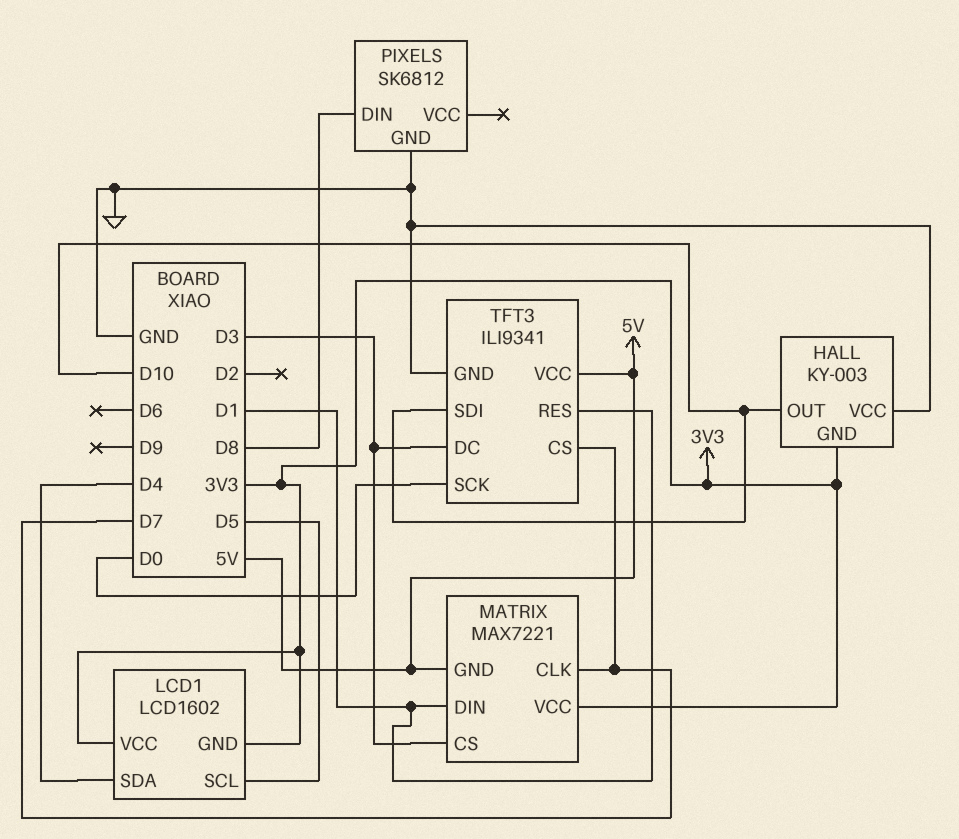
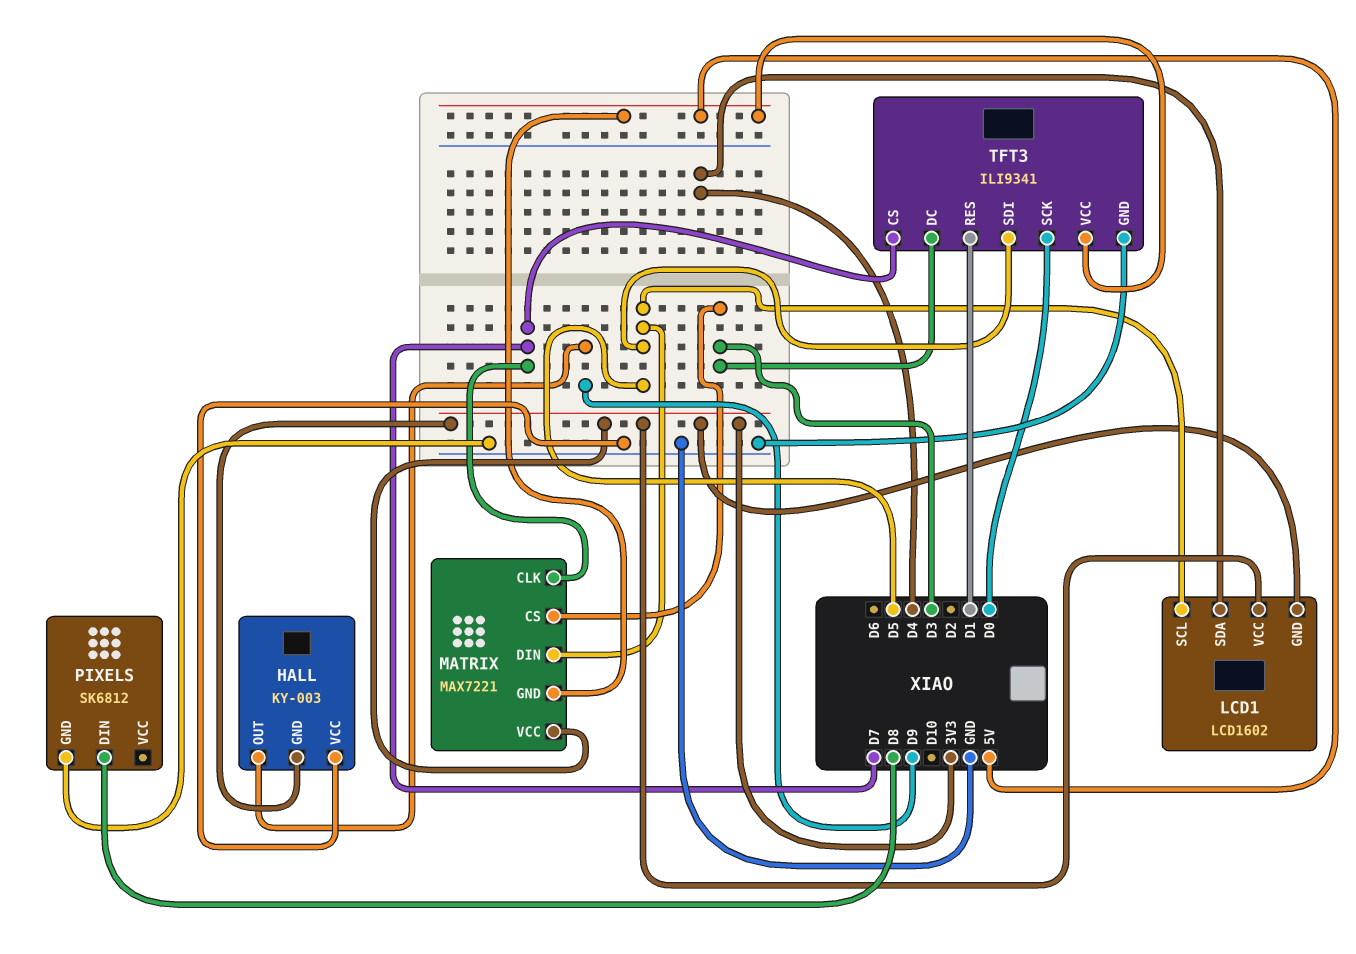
HALL pin OUT: D10 -> D9
MATRIX pin DIN: D1 -> D5
TFT3 pin SDI: D10 -> D5

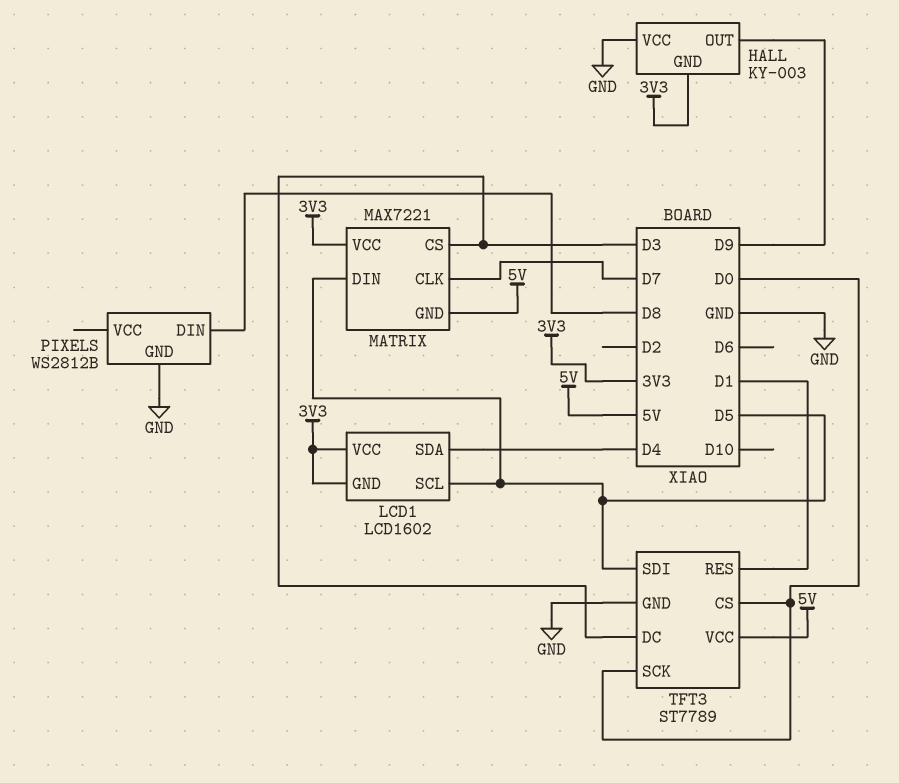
PIXELS: SK6812 -> WS2812B
TFT3: ILI9341 -> ST7789
TFT3 pin CS: D7 -> D0

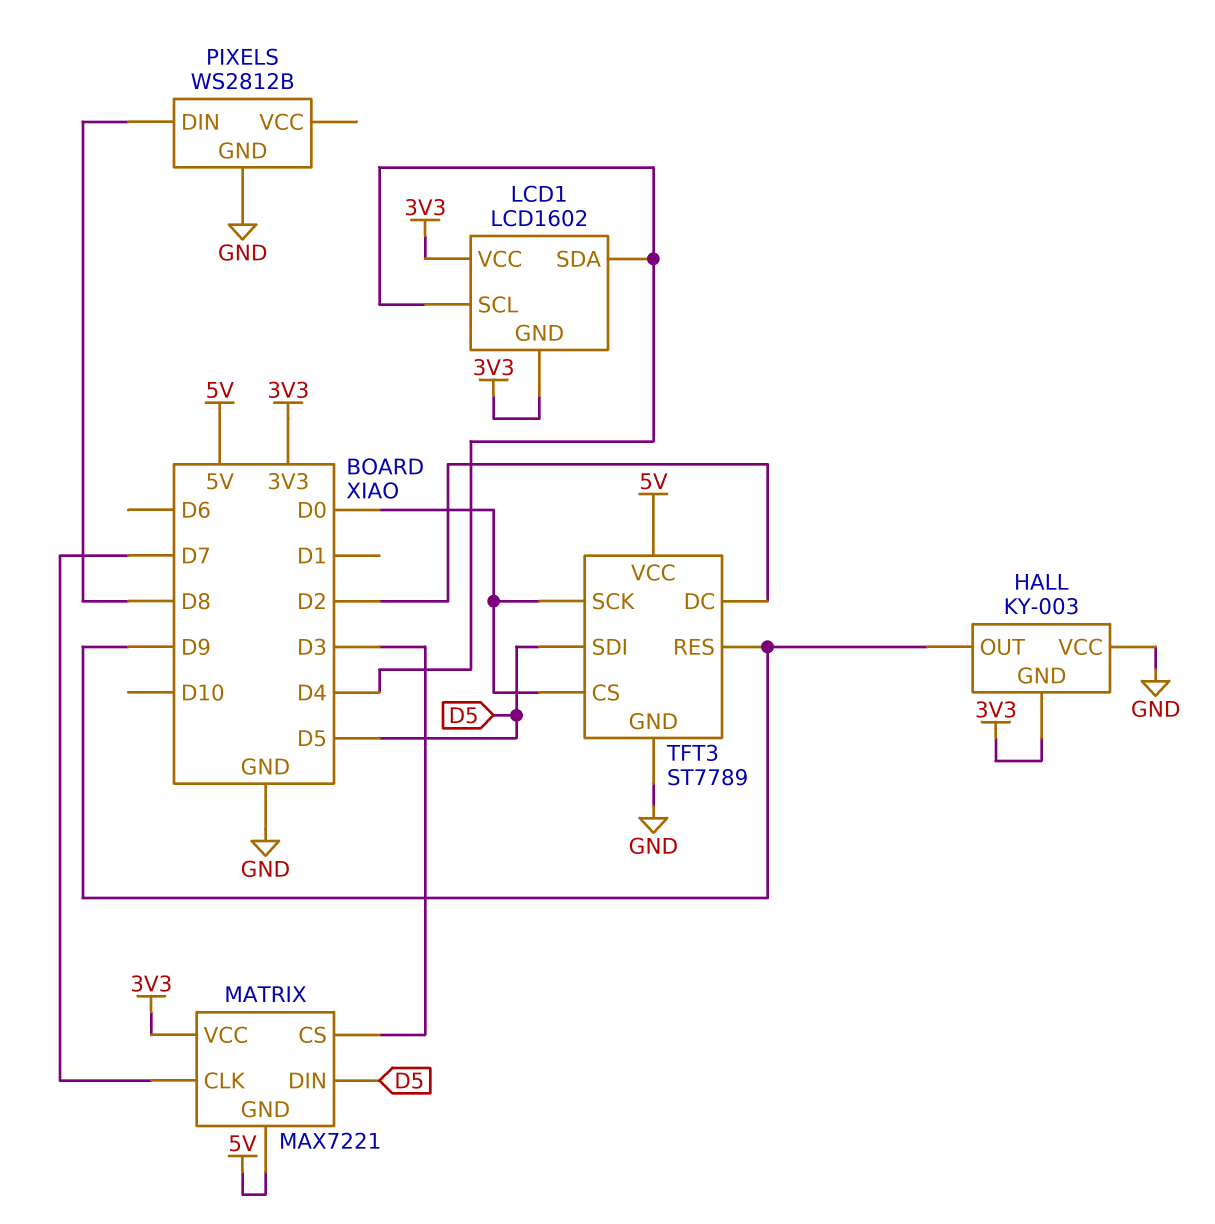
LCD1 pin SCL: D5 -> D4
TFT3 pin DC: D3 -> D2
TFT3 pin RES: D1 -> D9

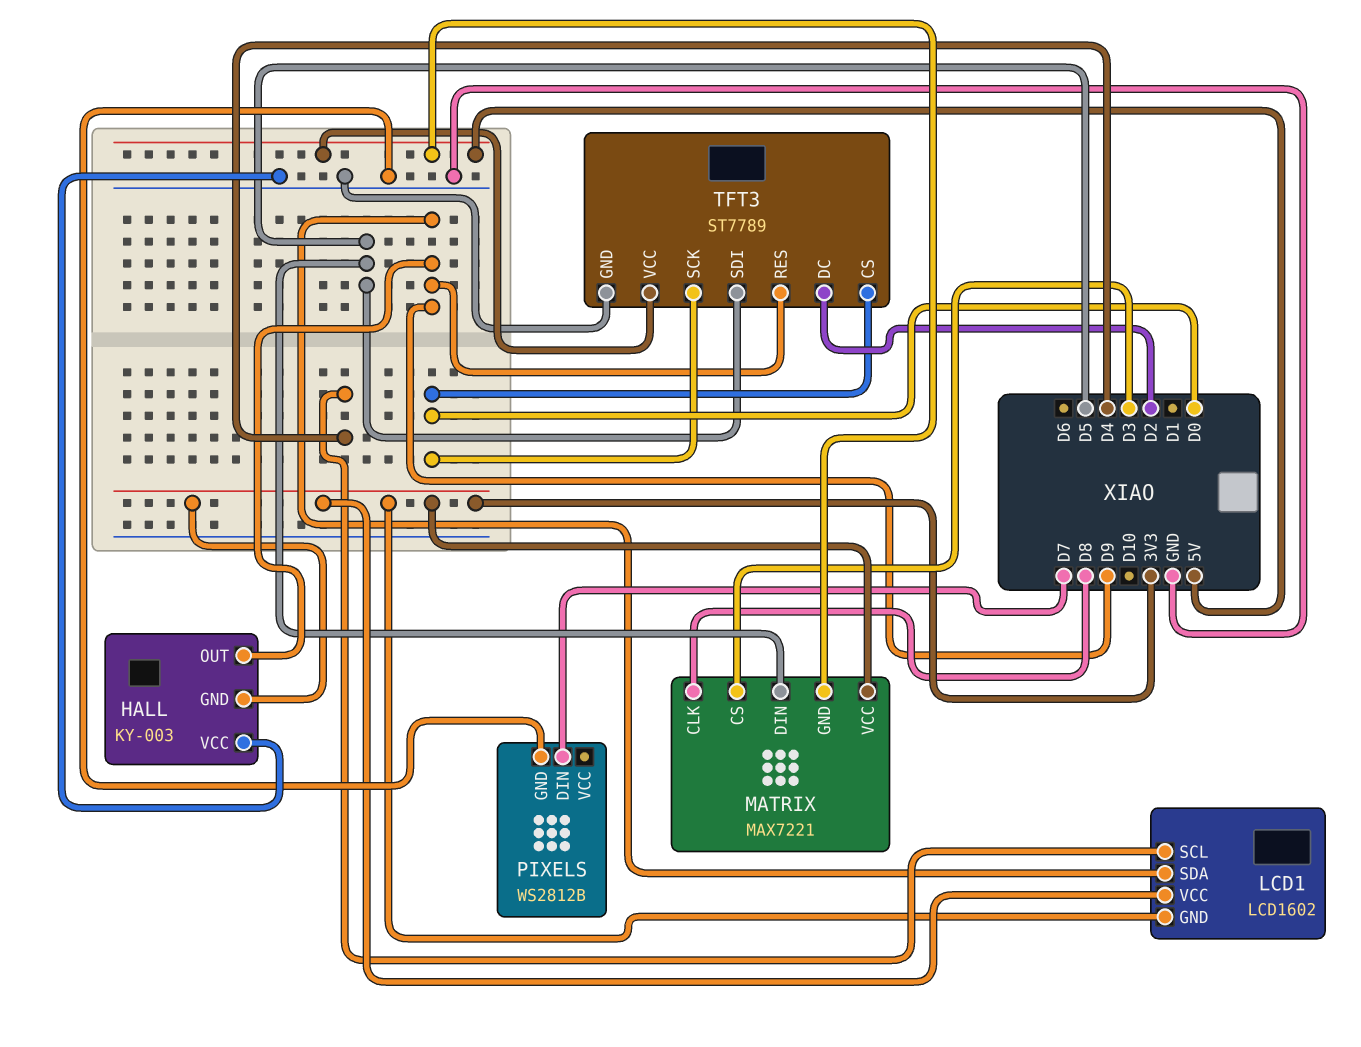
LCD1 pin SDA: D4 -> D9
MATRIX pin CLK: D7 -> D8
PIXELS pin DIN: D8 -> D7

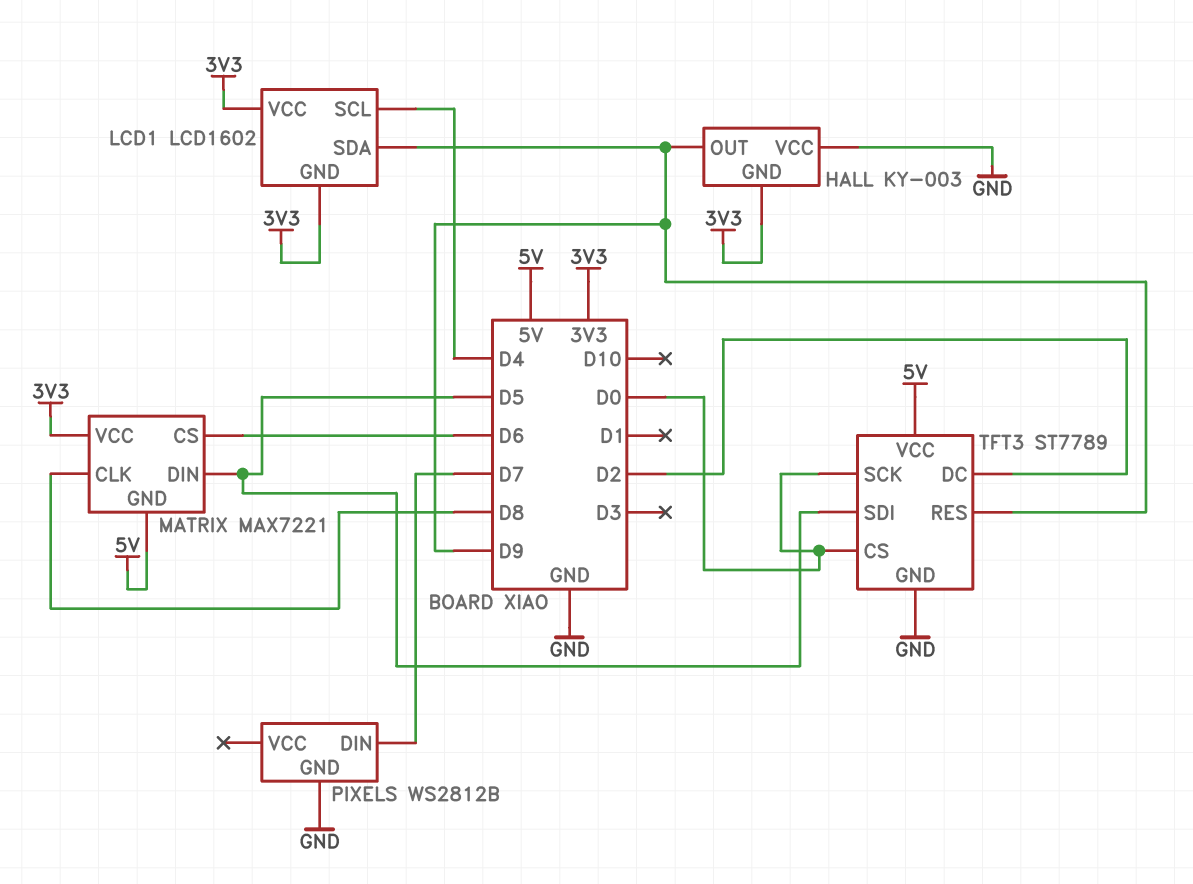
MATRIX pin CS: D3 -> D6

